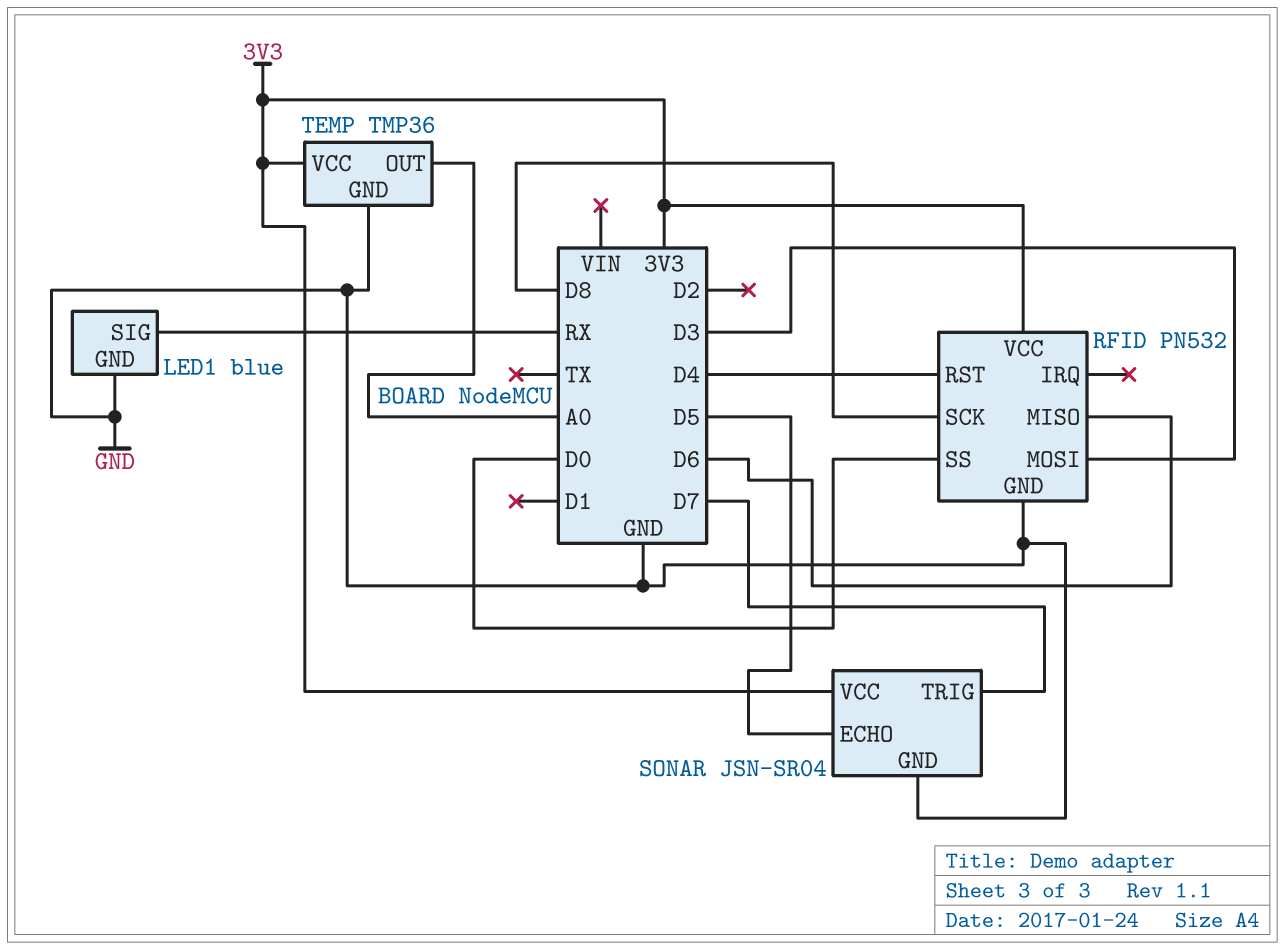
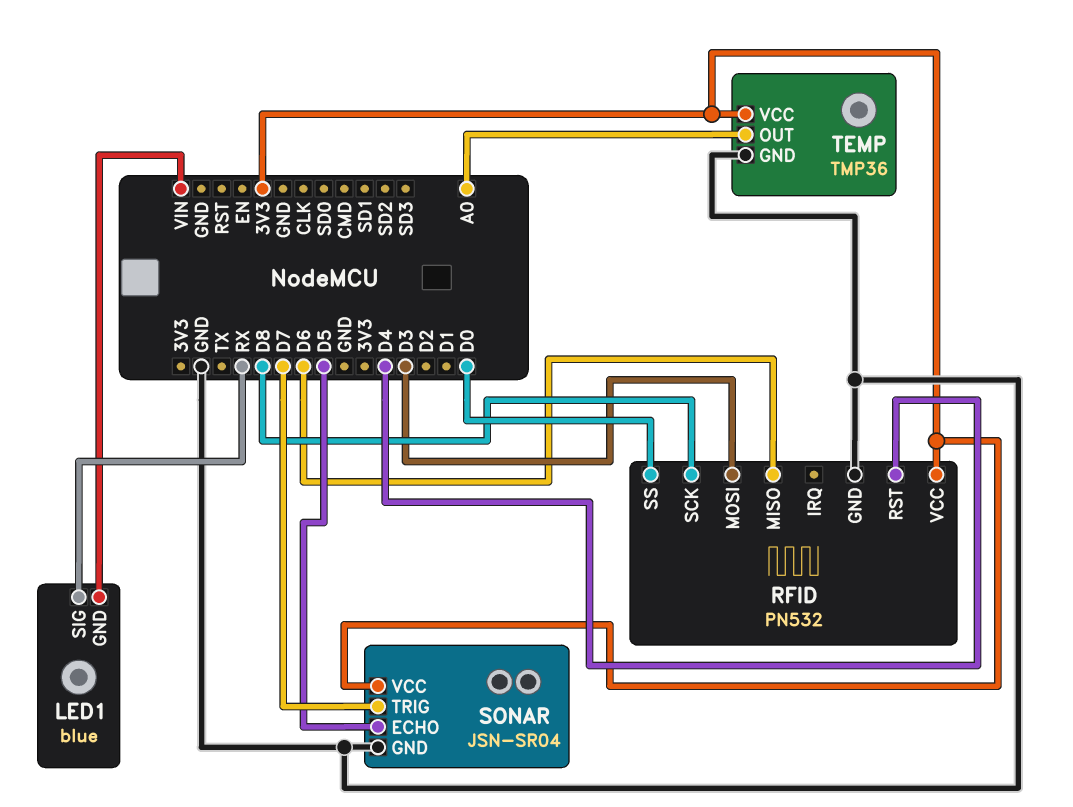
LED1 pin GND: GND -> VIN

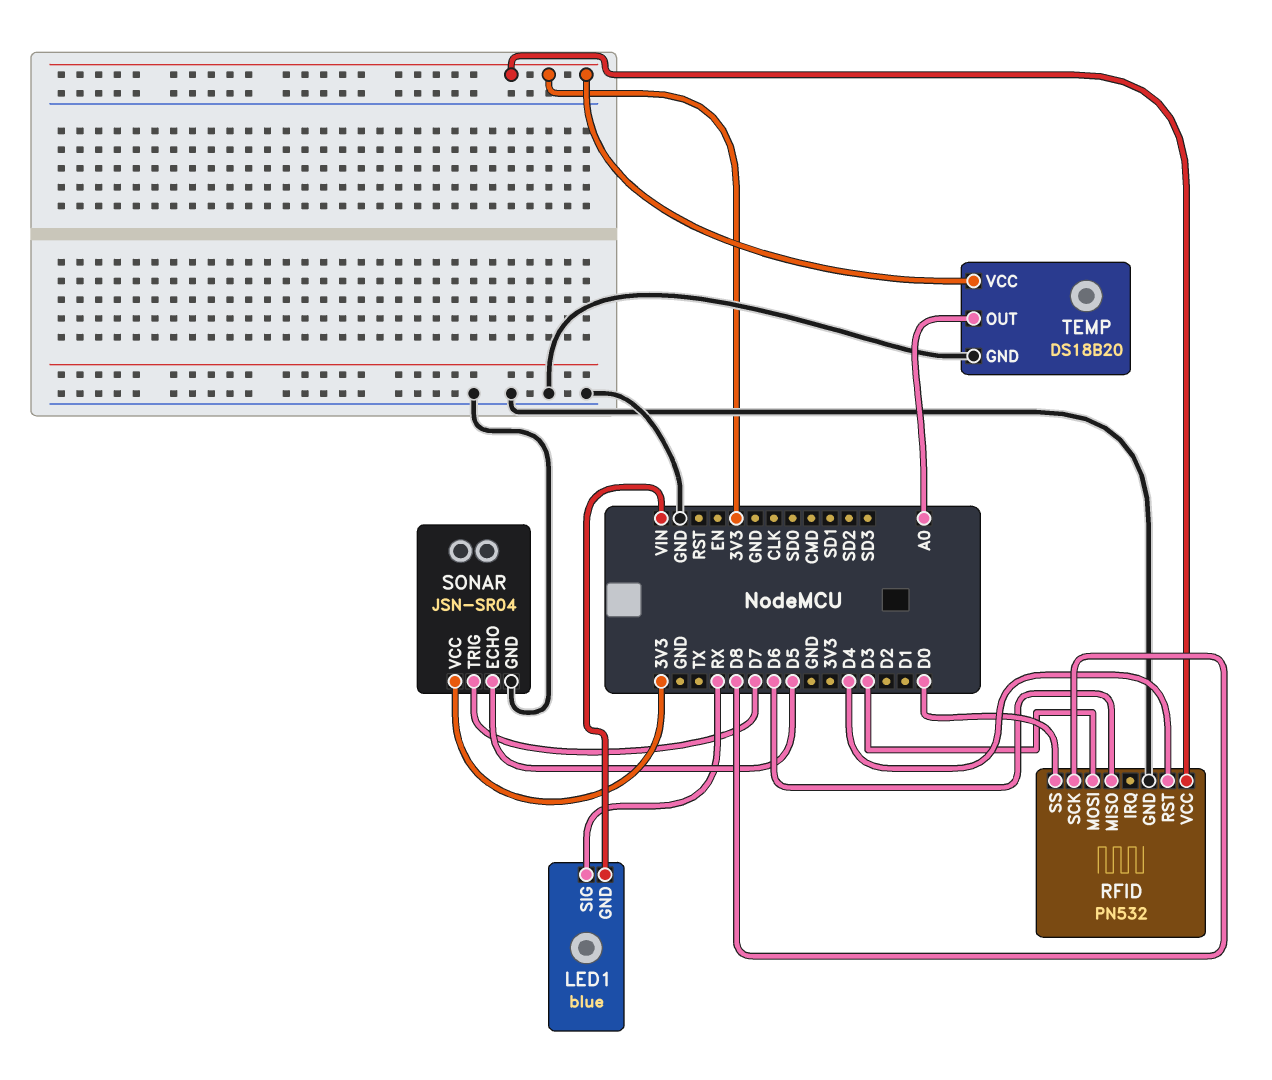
TEMP: TMP36 -> DS18B20

